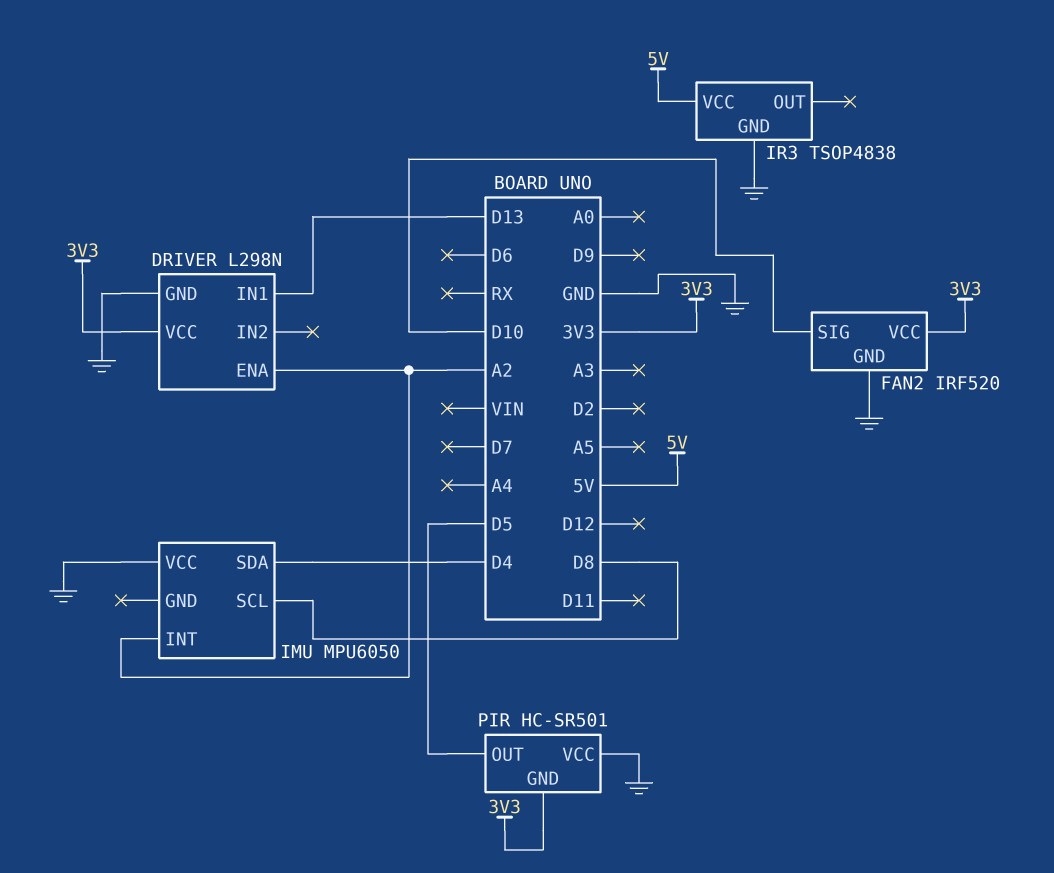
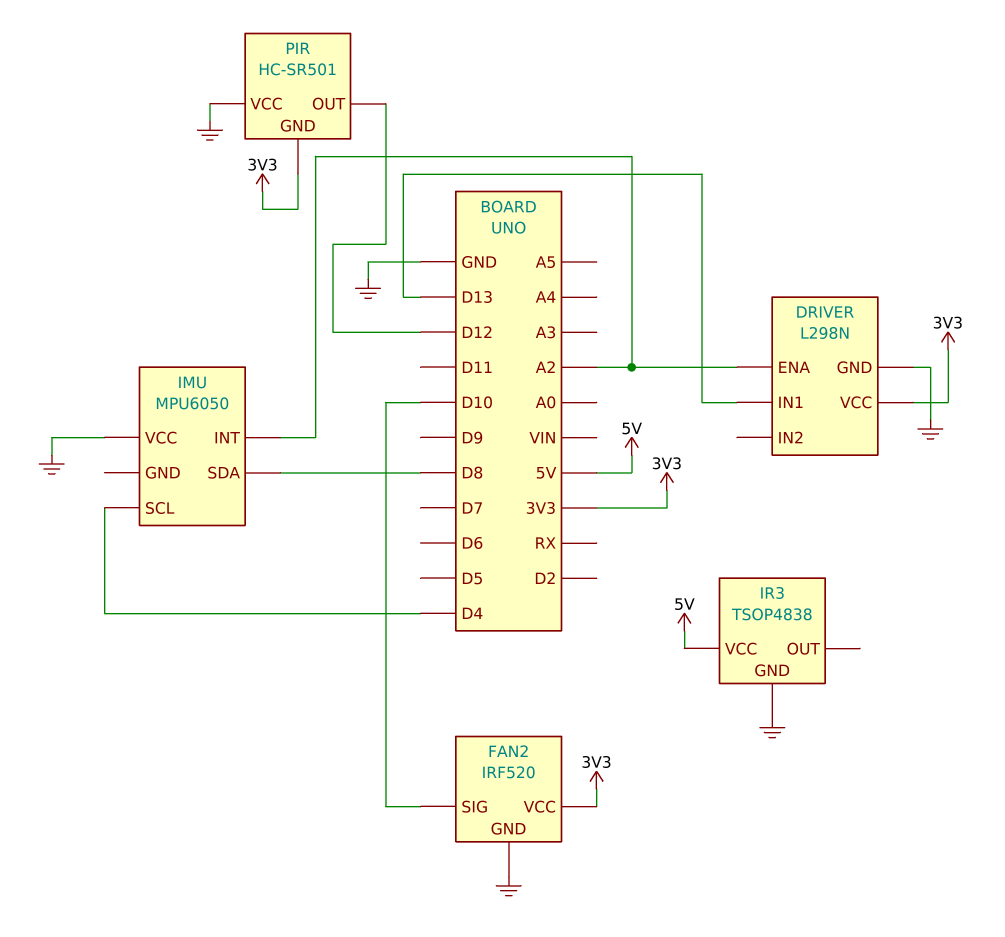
IMU pin SCL: D8 -> D4
IMU pin SDA: D4 -> D8
PIR pin OUT: D5 -> D12

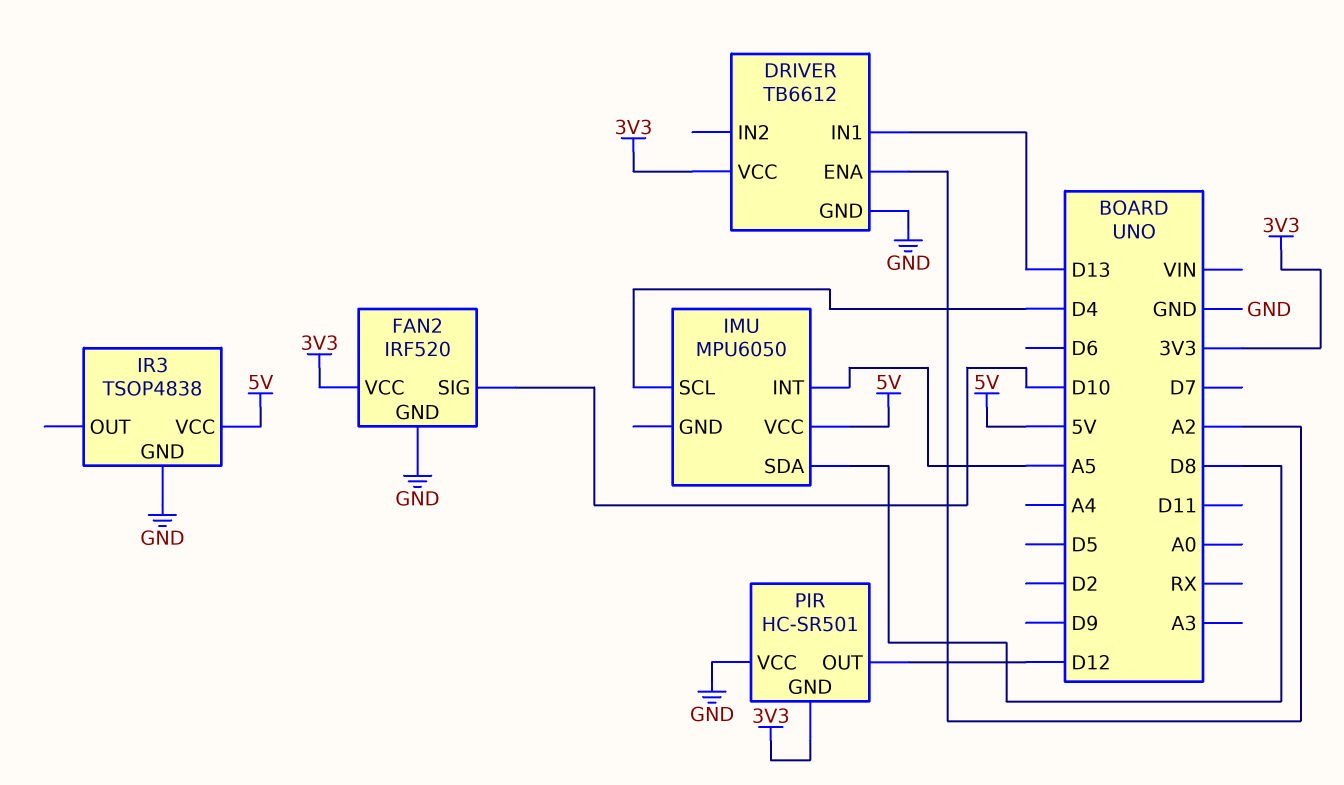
DRIVER: L298N -> TB6612
IMU pin INT: A2 -> A5
IMU pin VCC: GND -> 5V

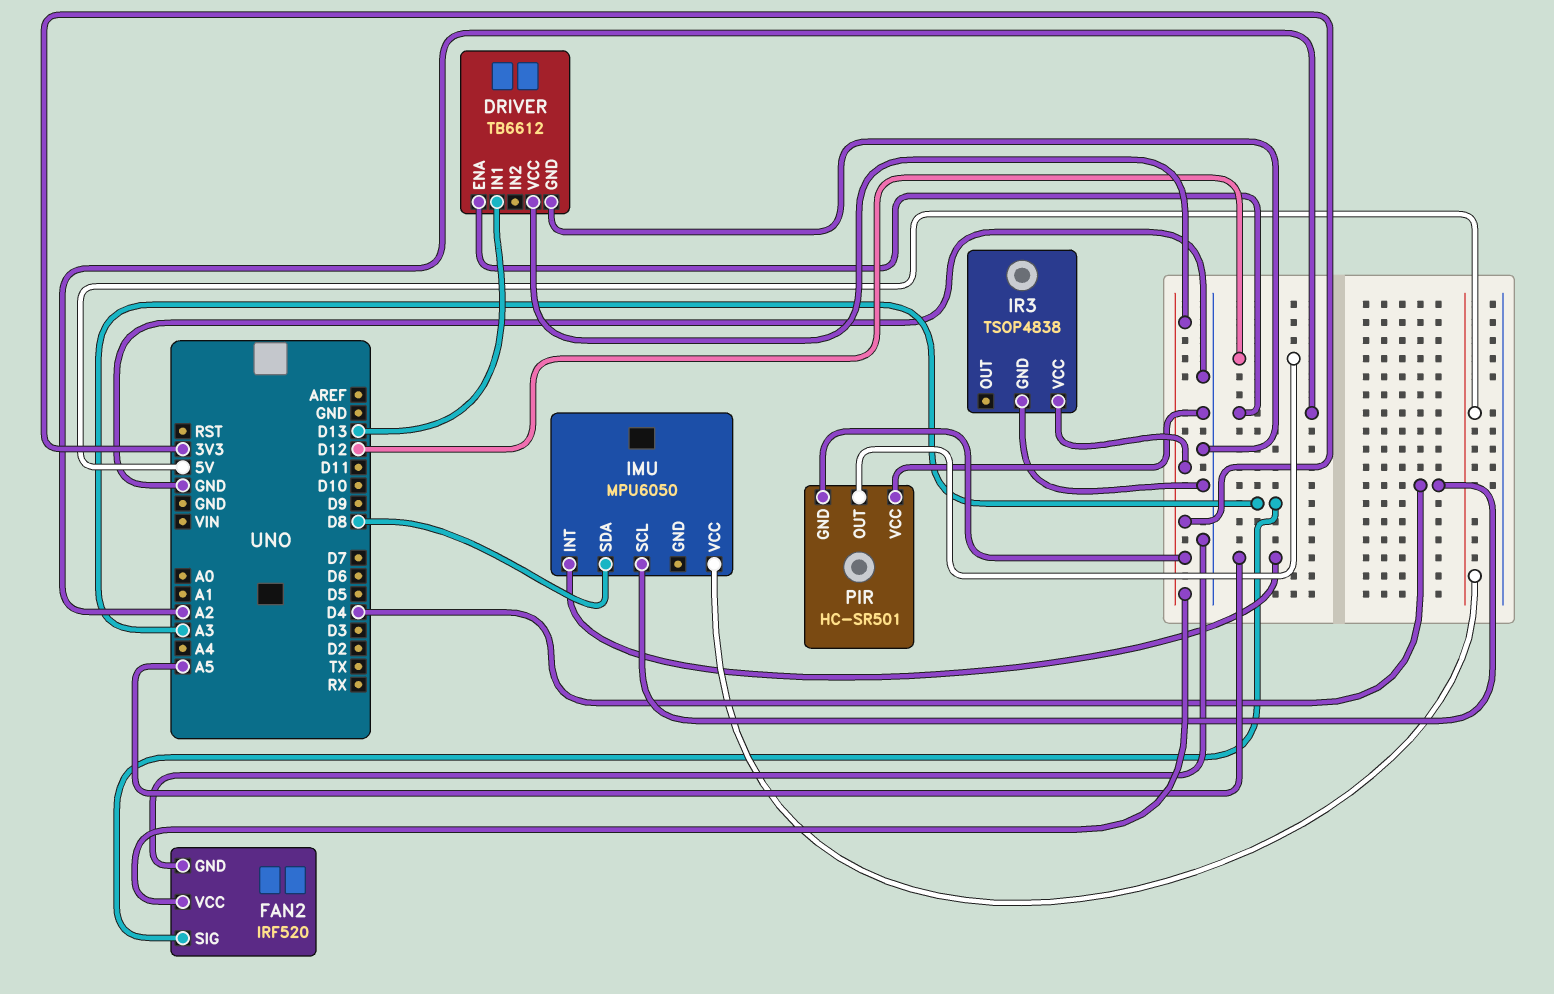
FAN2 pin SIG: D10 -> A3
IR3 pin VCC: 5V -> 3V3

